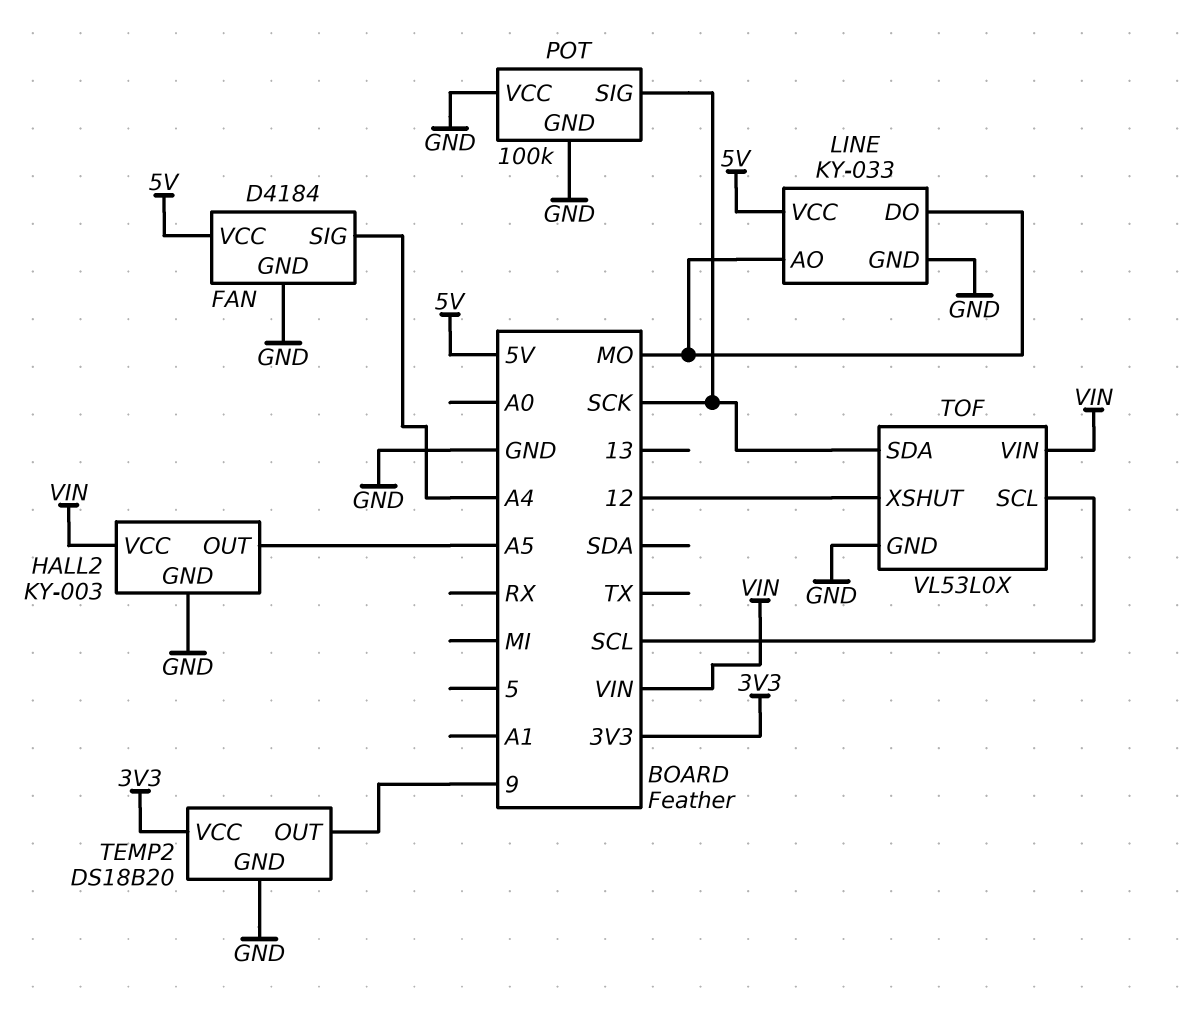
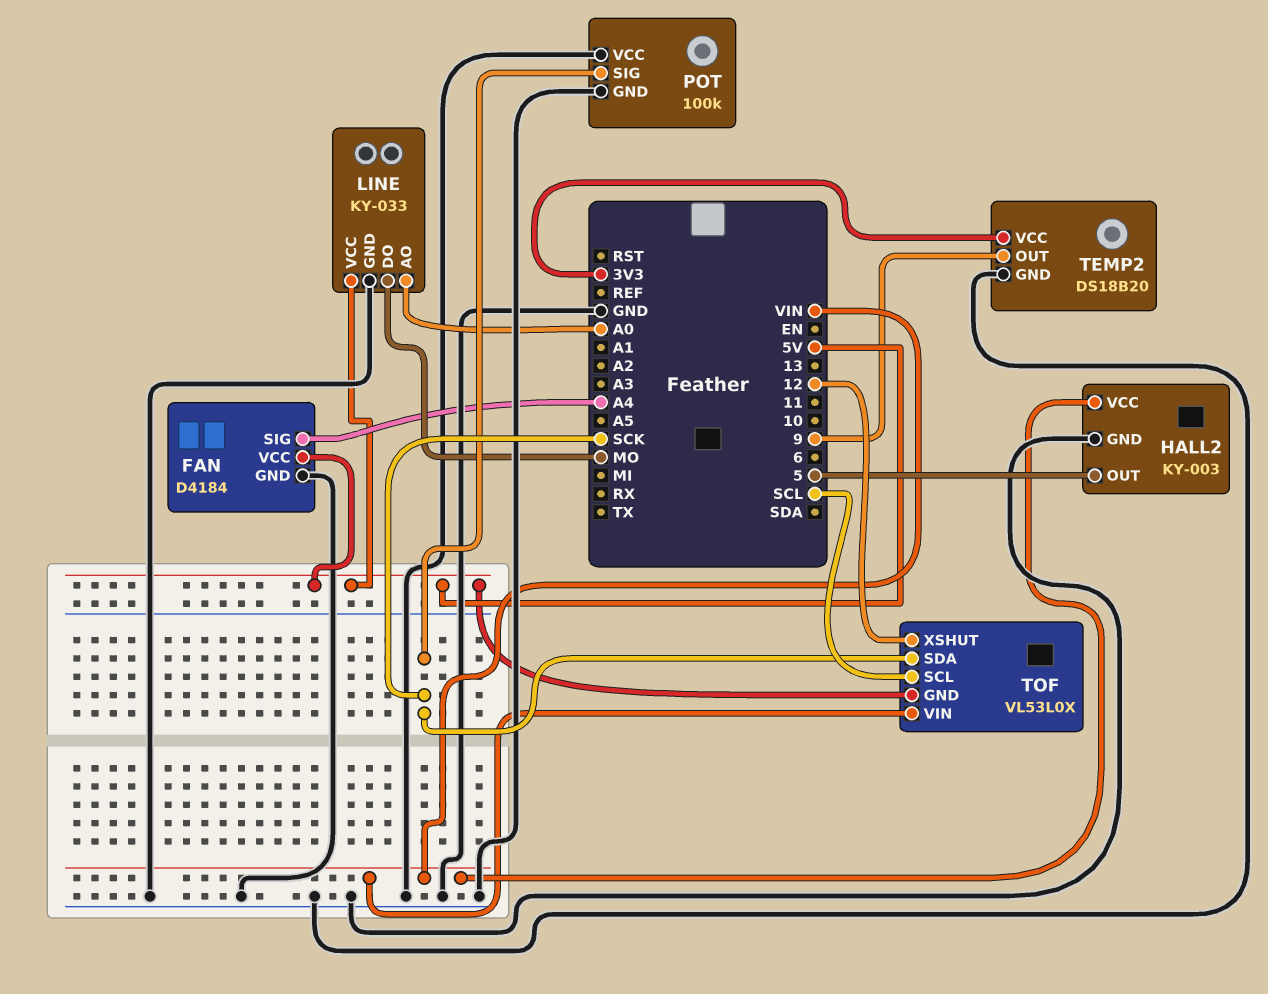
HALL2 pin OUT: A5 -> 5
LINE pin AO: MO -> A0
TOF pin GND: GND -> 5V

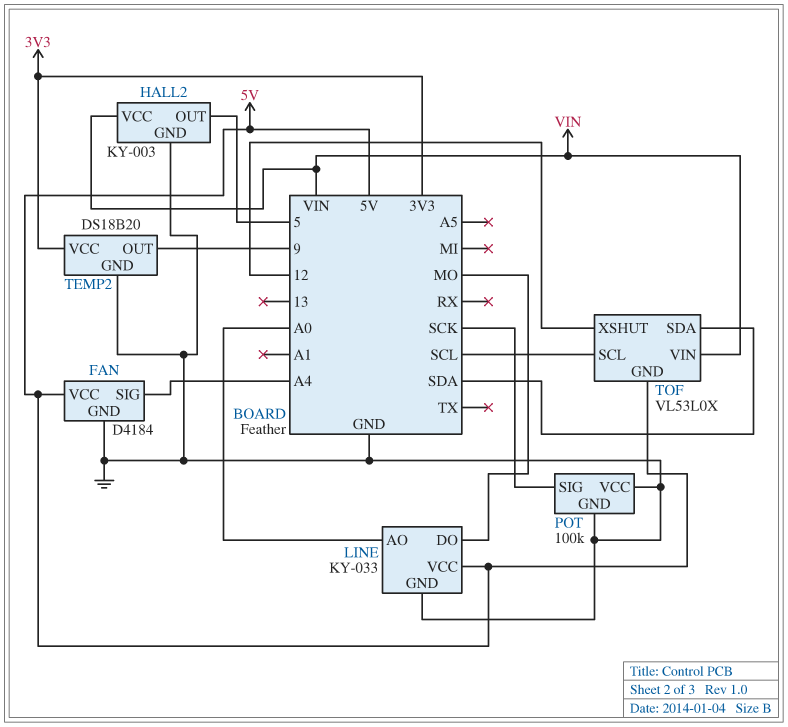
TOF pin SDA: SCK -> SDA

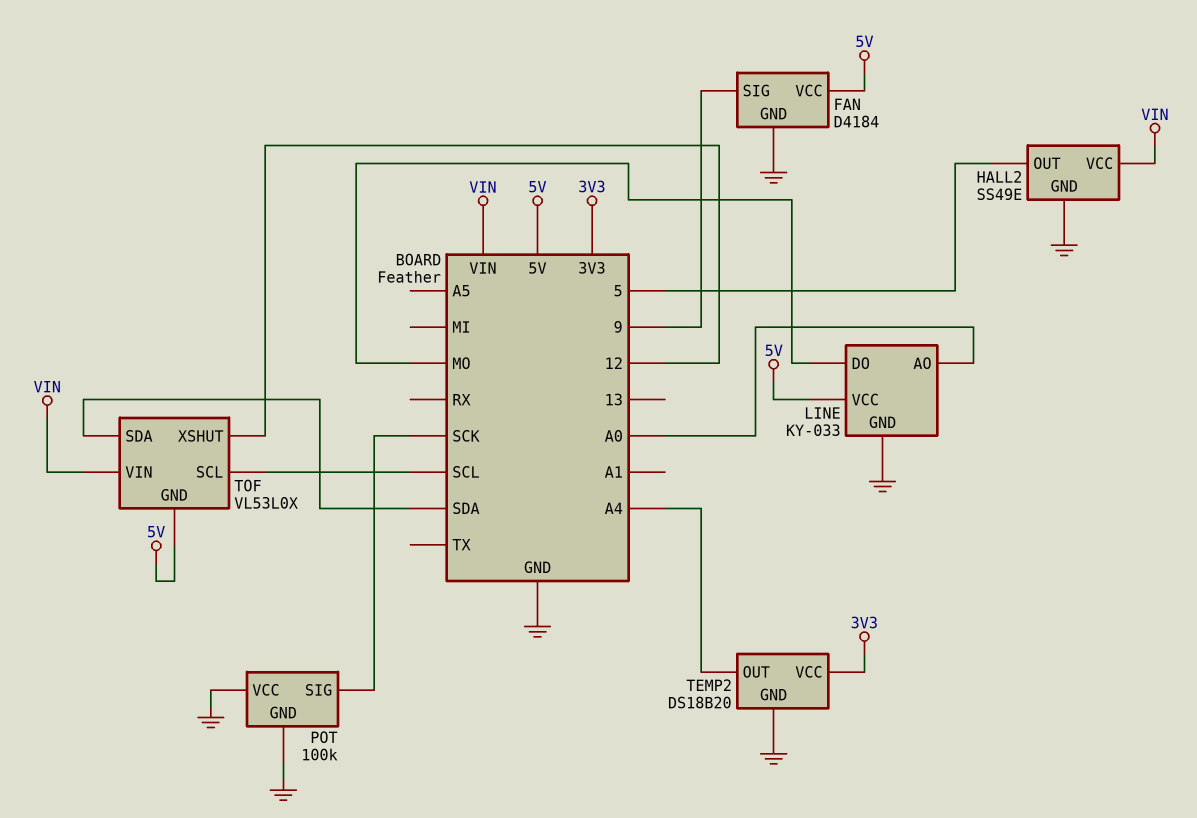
FAN pin SIG: A4 -> 9
HALL2: KY-003 -> SS49E
TEMP2 pin OUT: 9 -> A4

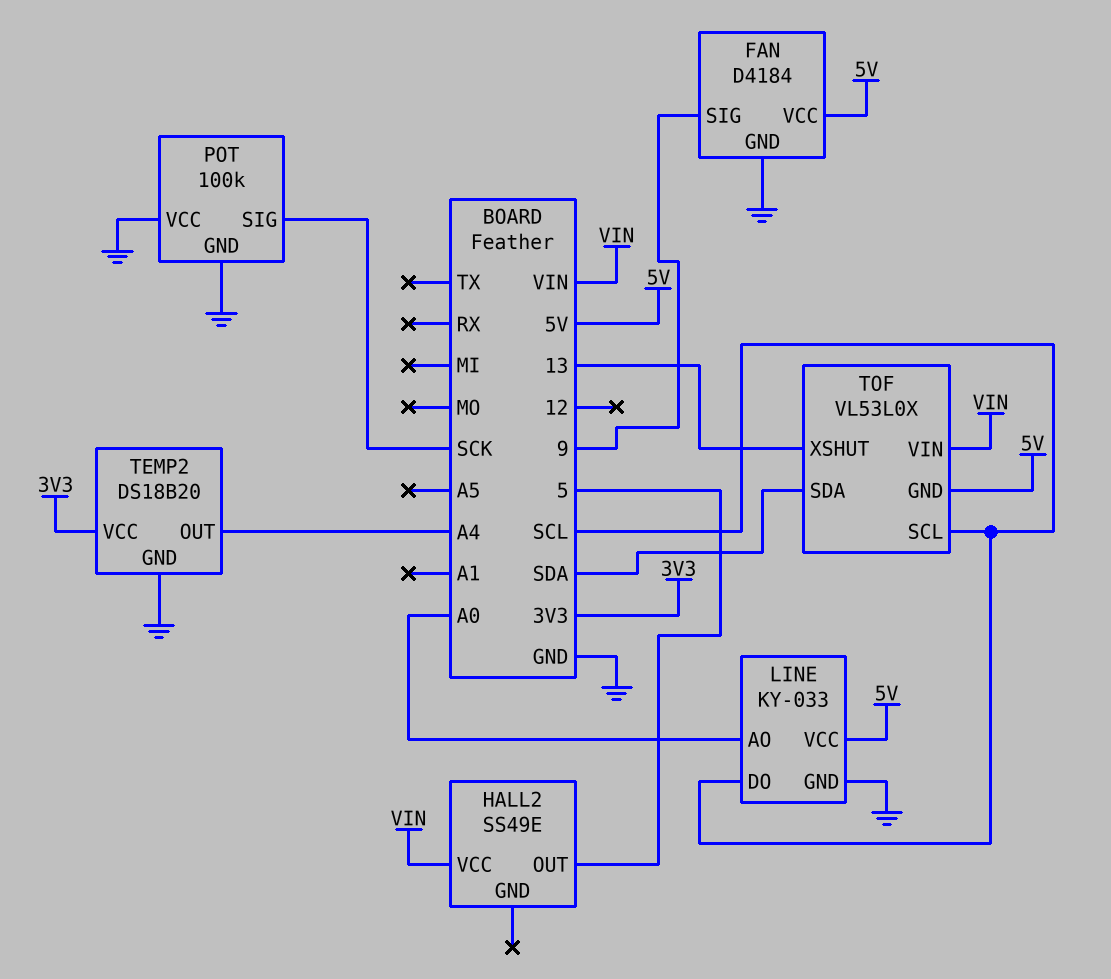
HALL2 pin GND: GND -> none
LINE pin DO: MO -> SCL
TOF pin XSHUT: 12 -> 13

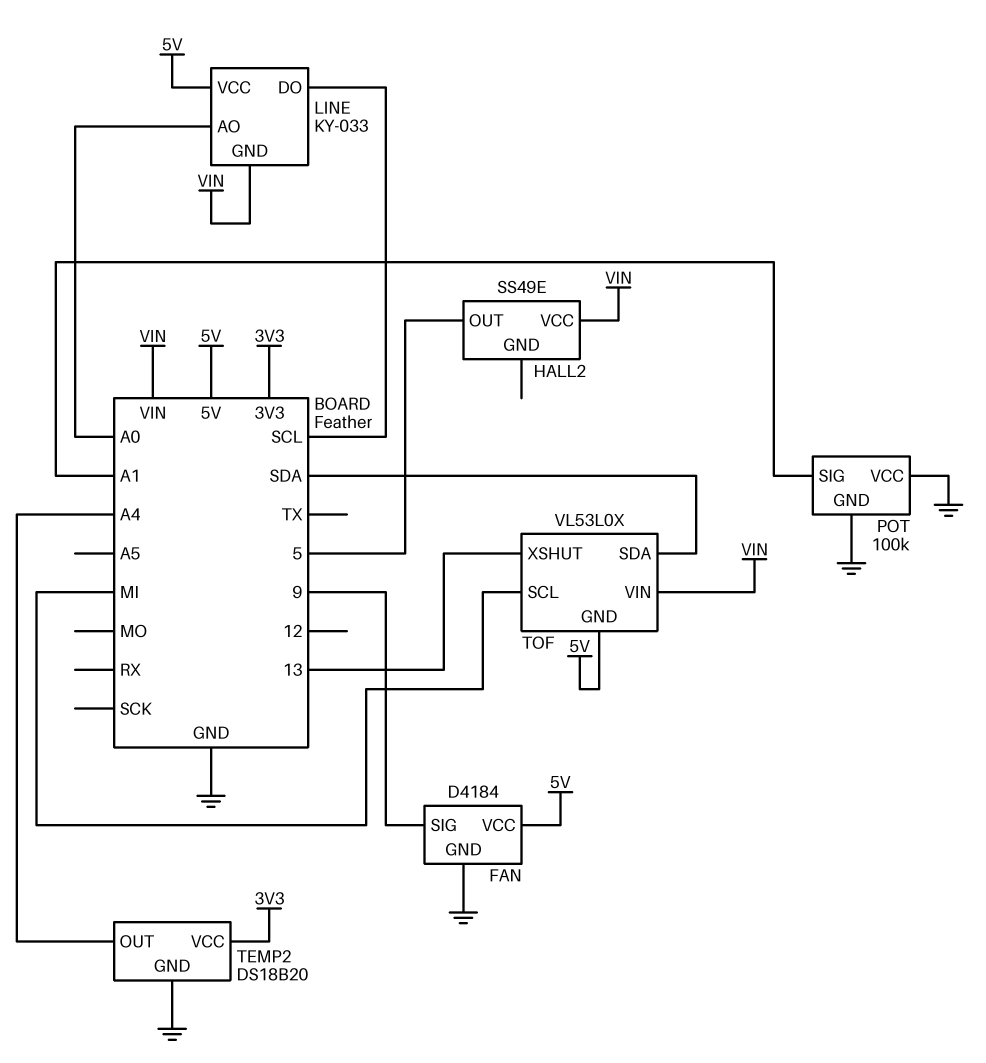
LINE pin GND: GND -> VIN
POT pin SIG: SCK -> A1
TOF pin SCL: SCL -> MI

